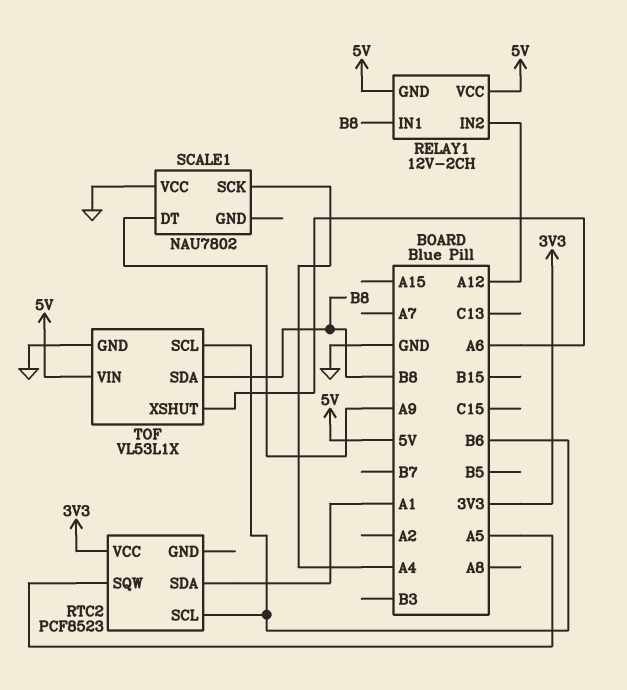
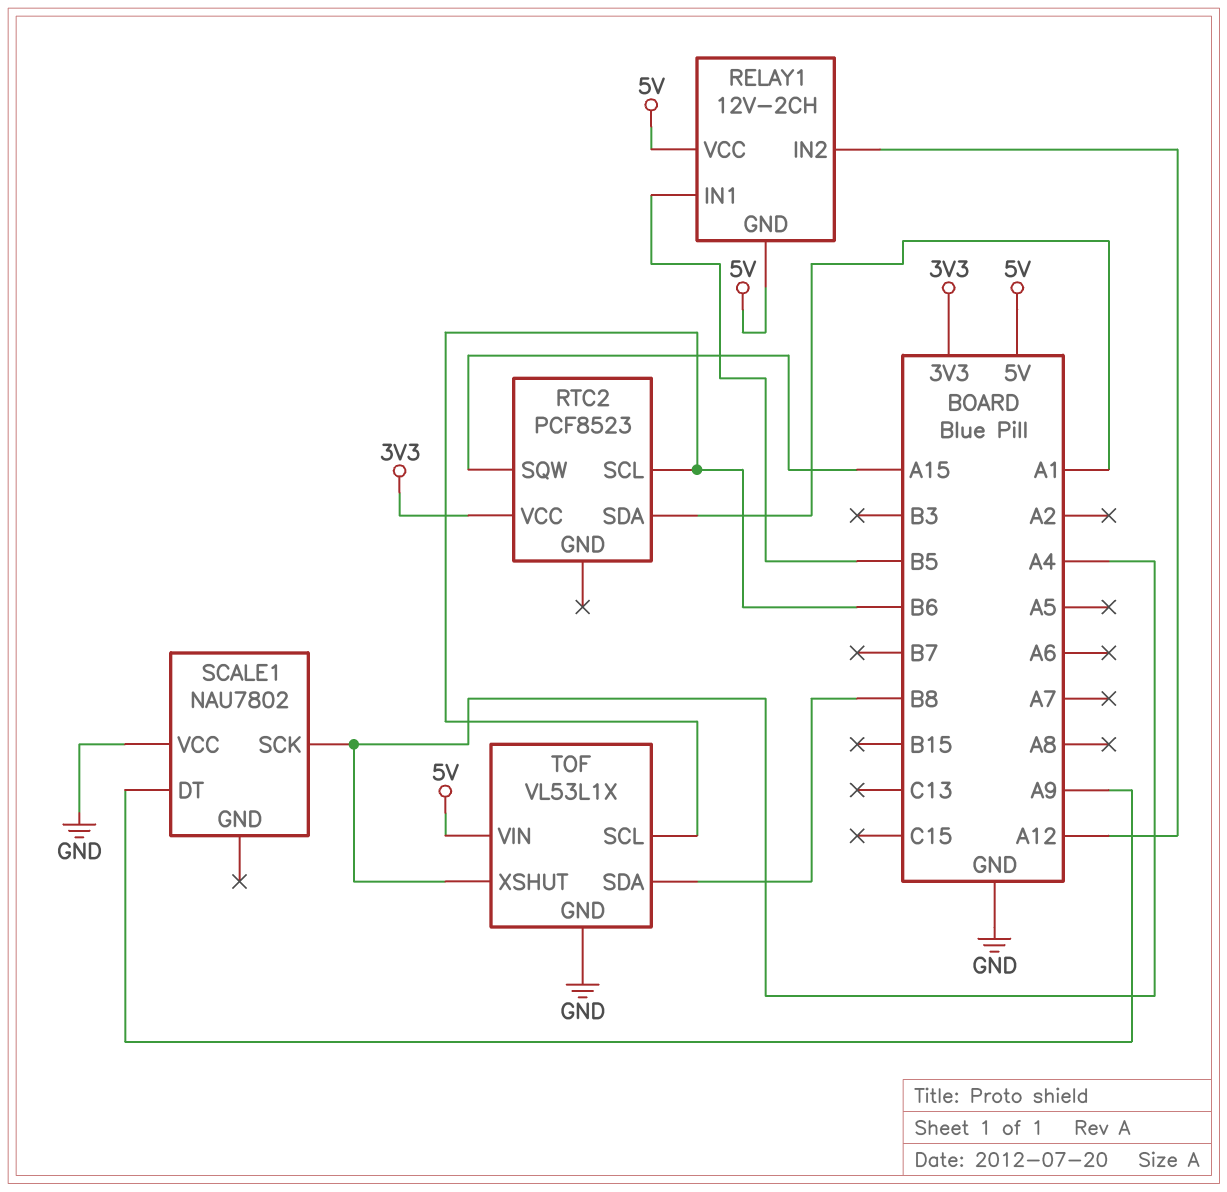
RELAY1 pin IN1: B8 -> B5
RTC2 pin SQW: A5 -> A15
TOF pin XSHUT: A6 -> A4

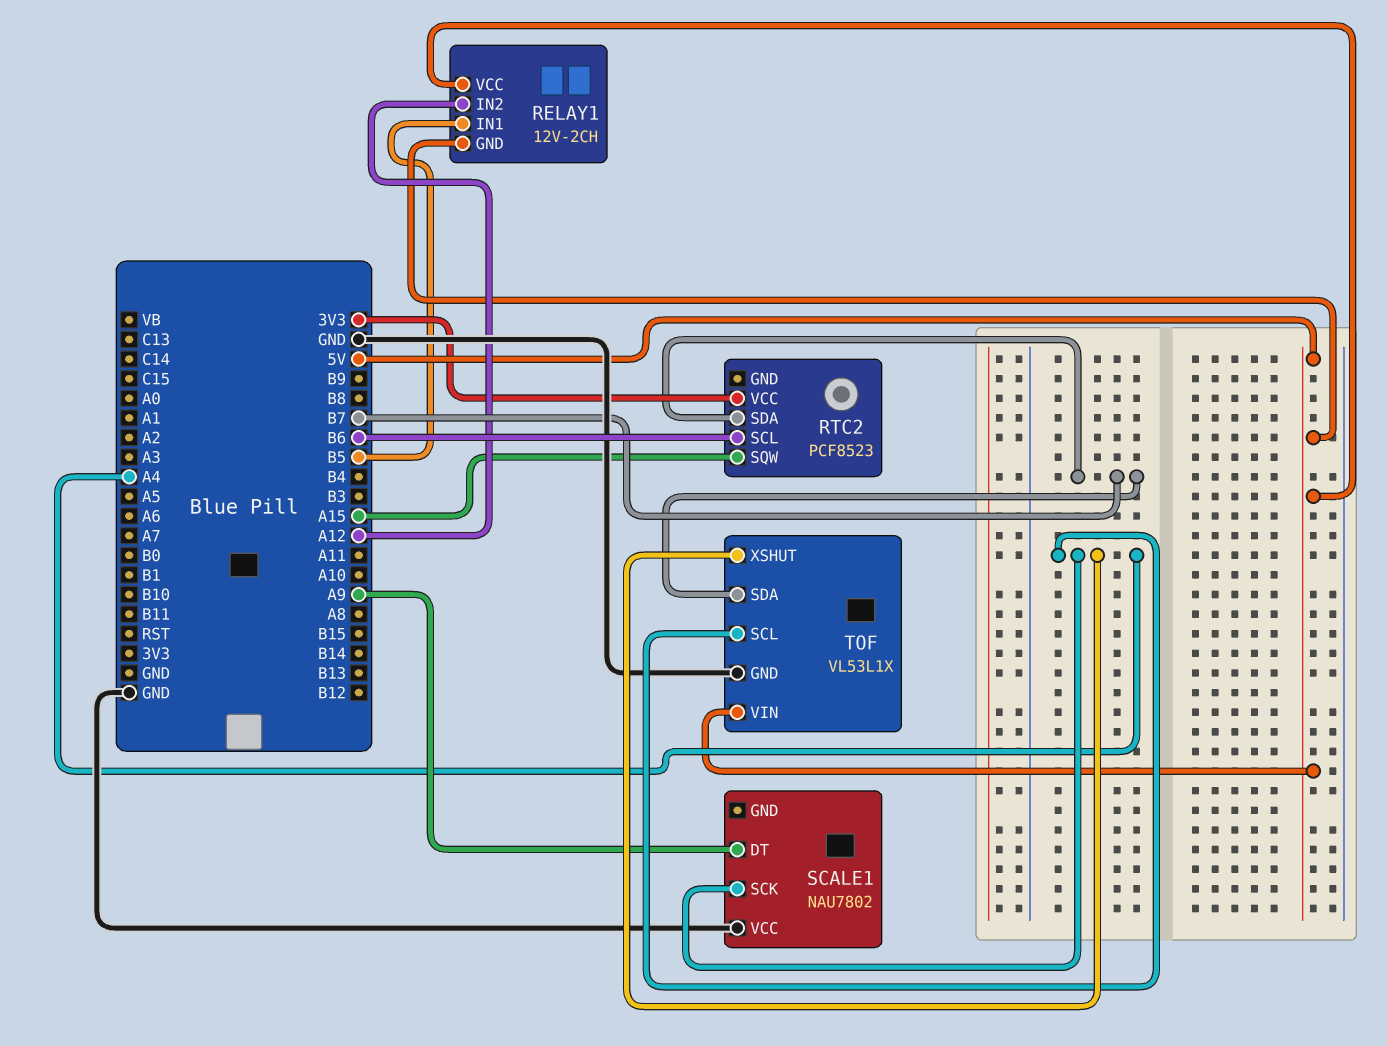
RTC2 pin SDA: A1 -> B7
TOF pin SCL: B6 -> A4
TOF pin SDA: B8 -> B7

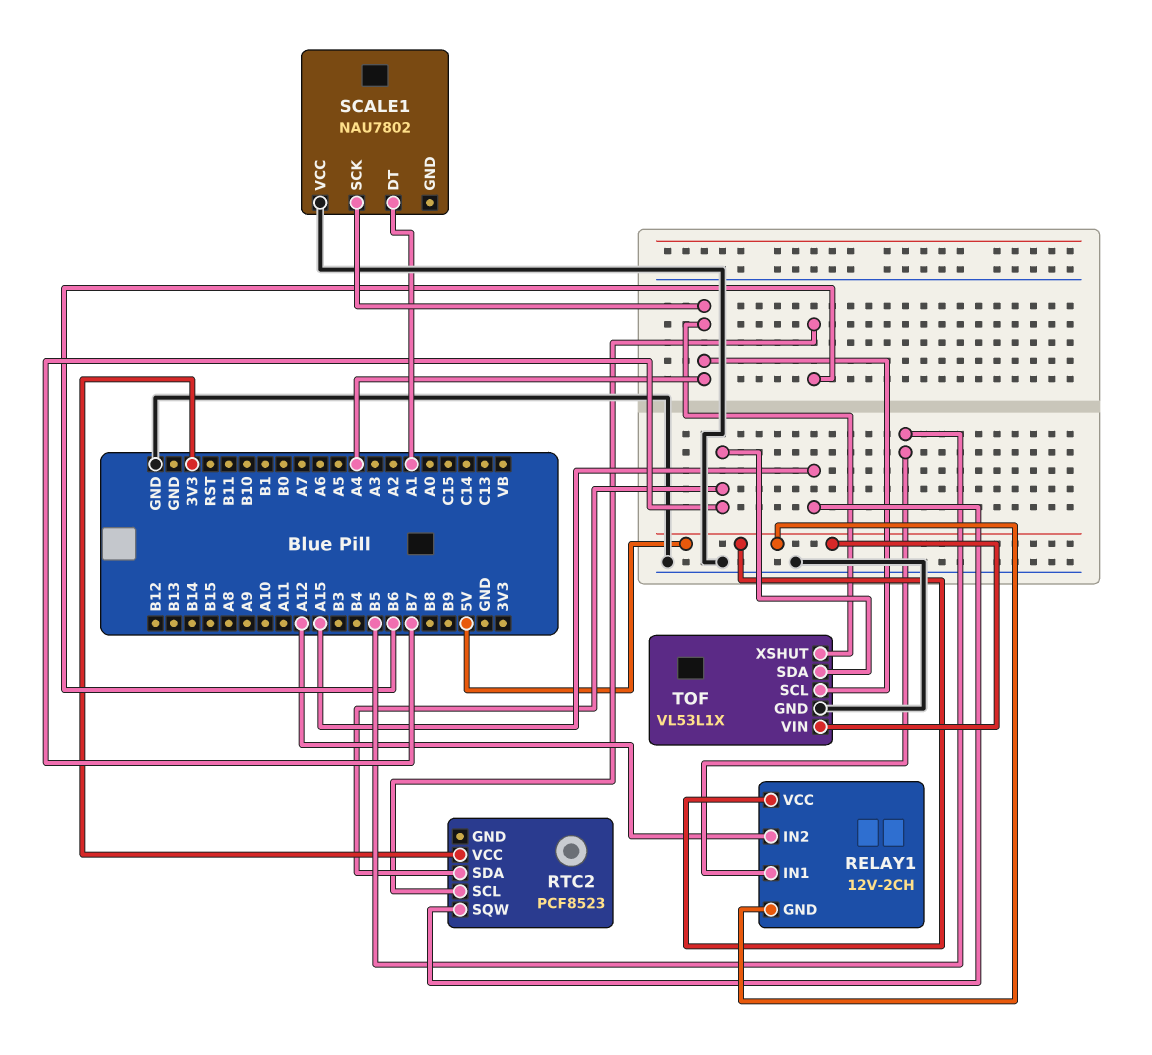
SCALE1 pin DT: A9 -> A1

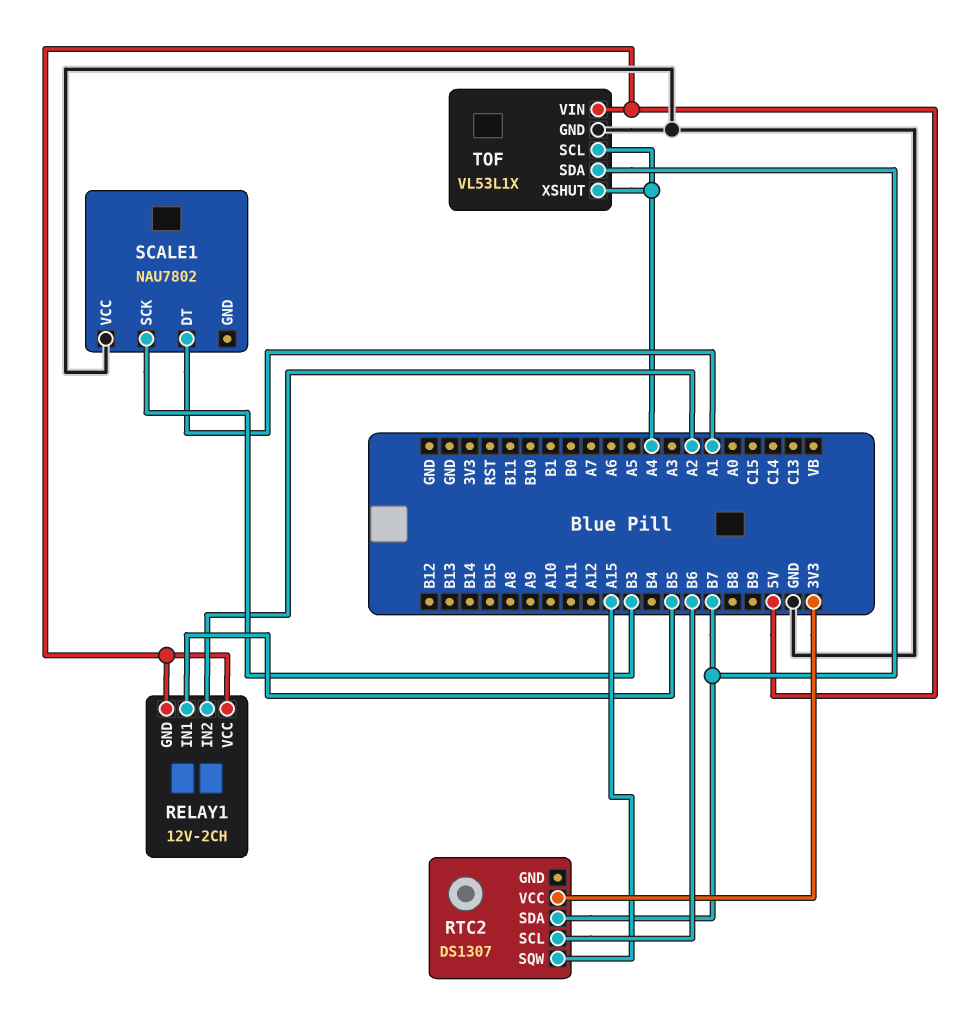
RELAY1 pin IN2: A12 -> A2
RTC2: PCF8523 -> DS1307
SCALE1 pin SCK: A4 -> B3

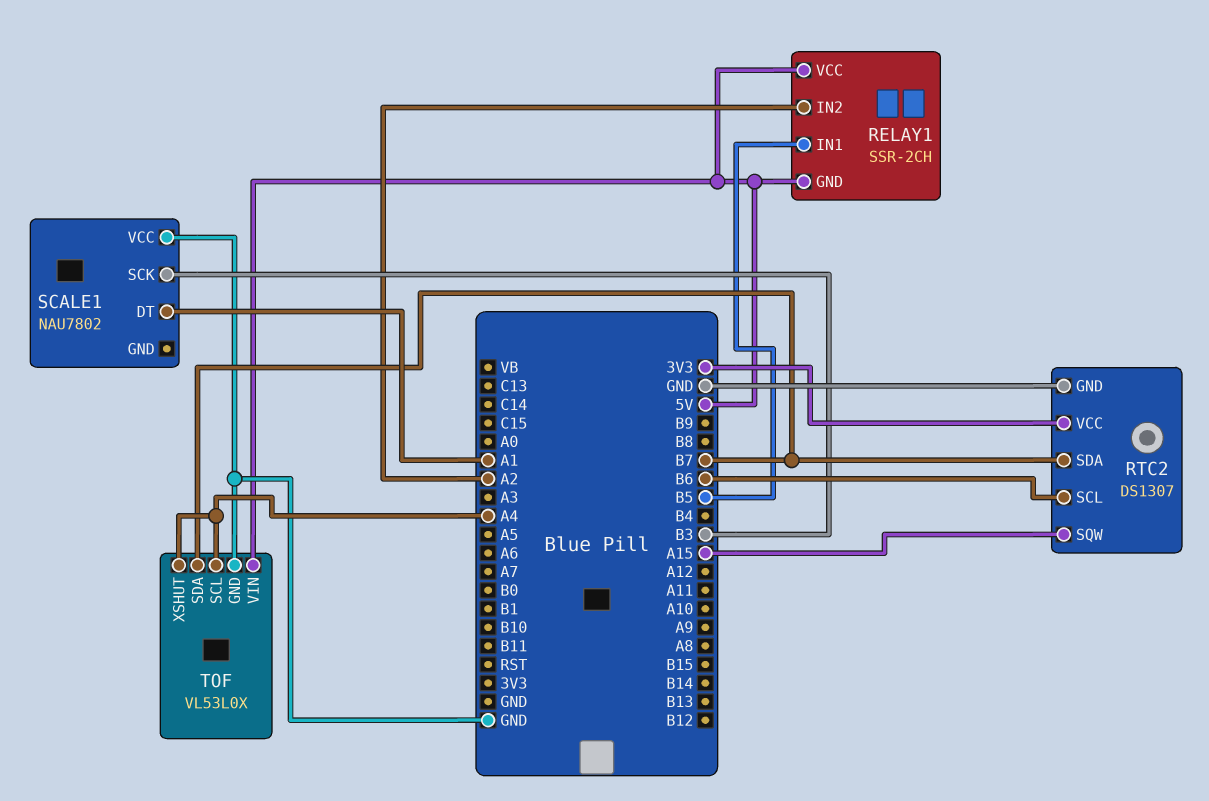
RELAY1: 12V-2CH -> SSR-2CH
RTC2 pin GND: none -> GND
TOF: VL53L1X -> VL53L0X

